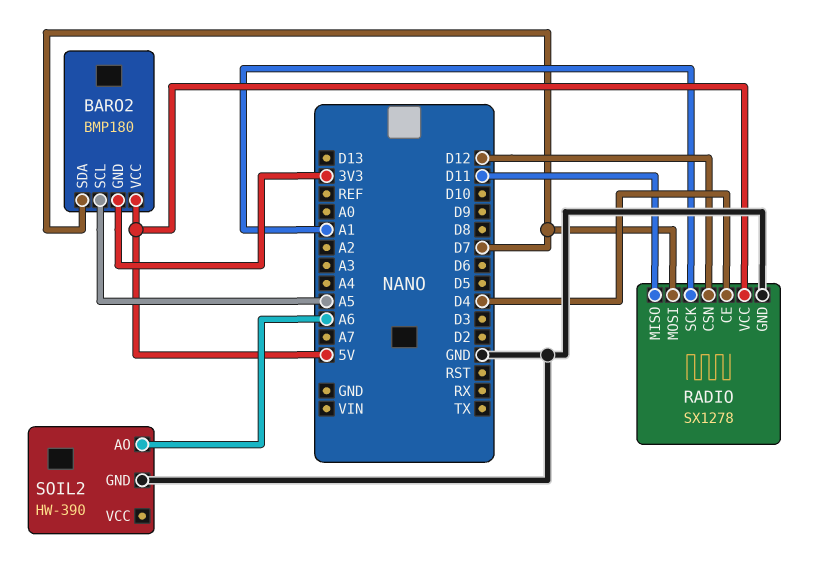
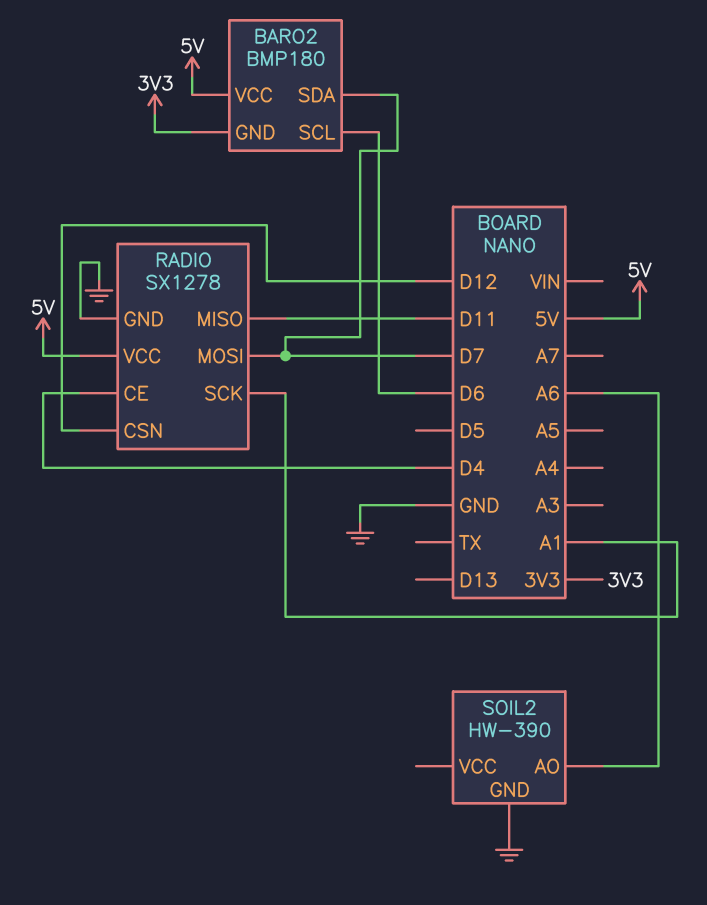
BARO2 pin SCL: A5 -> D6

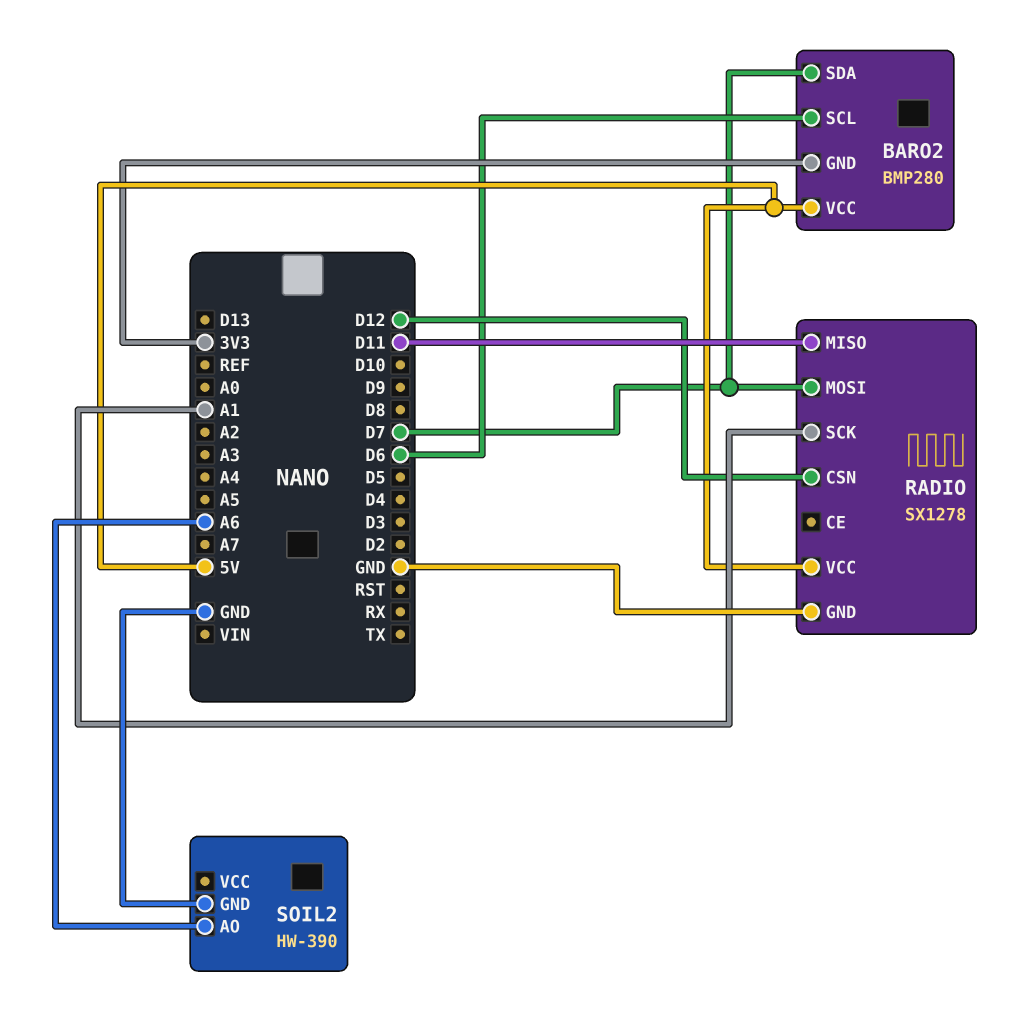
BARO2: BMP180 -> BMP280
RADIO pin CE: D4 -> none

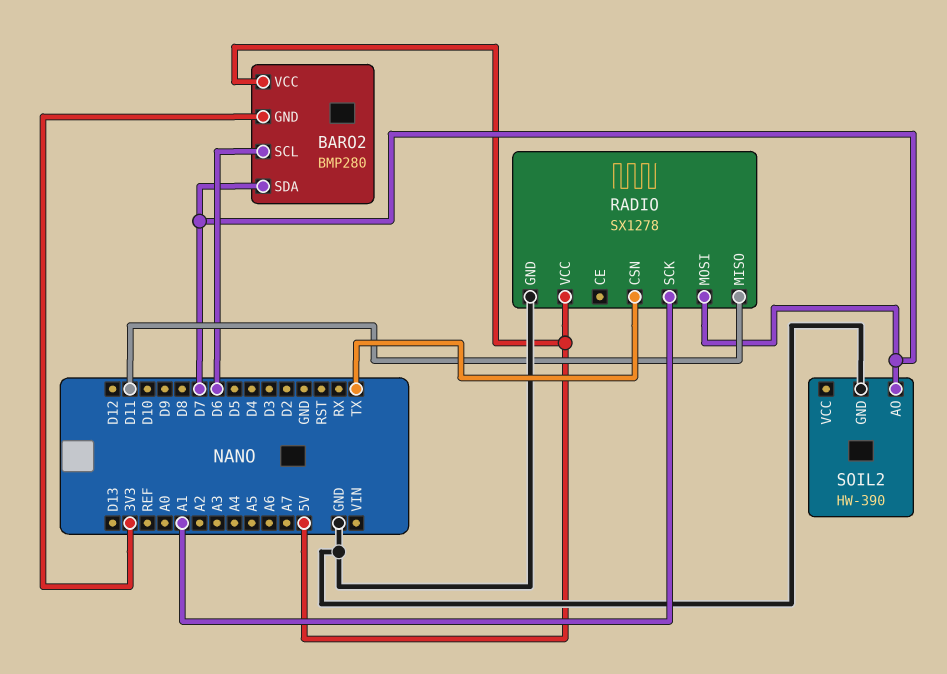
RADIO pin CSN: D12 -> TX
SOIL2 pin AO: A6 -> D7

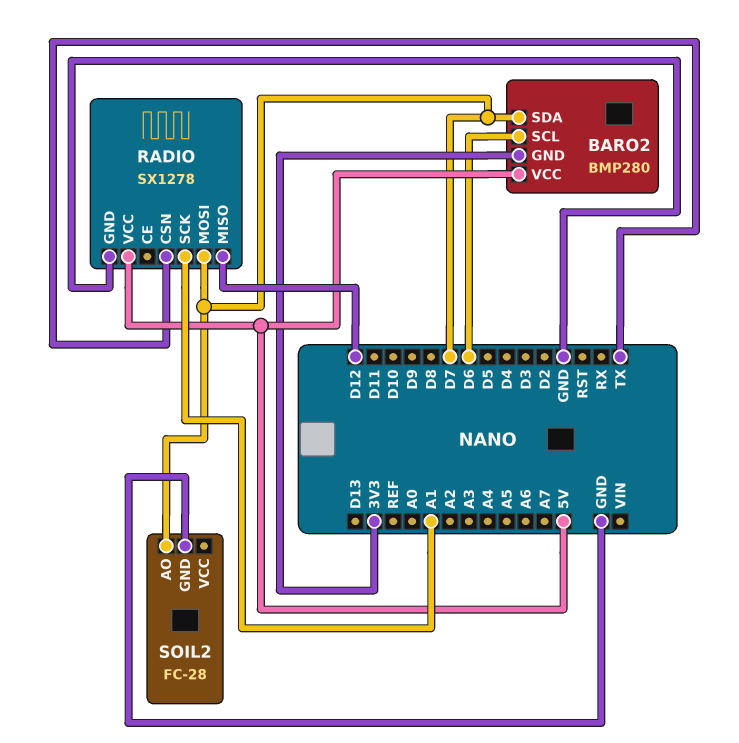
RADIO pin MISO: D11 -> D12
SOIL2: HW-390 -> FC-28

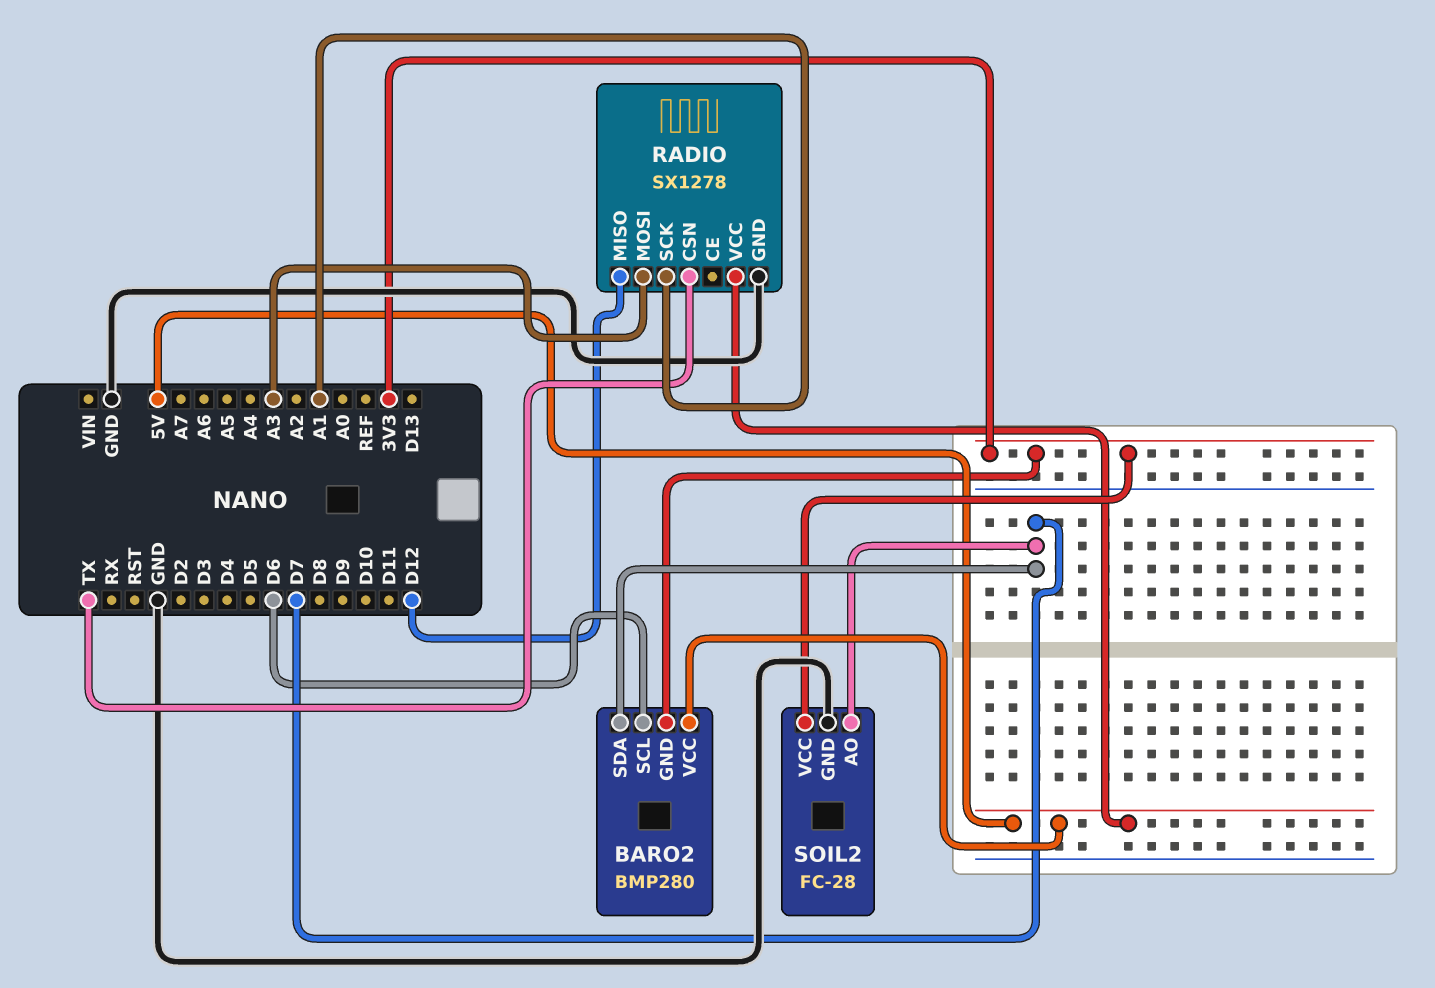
RADIO pin MOSI: D7 -> A3
SOIL2 pin VCC: none -> 3V3

